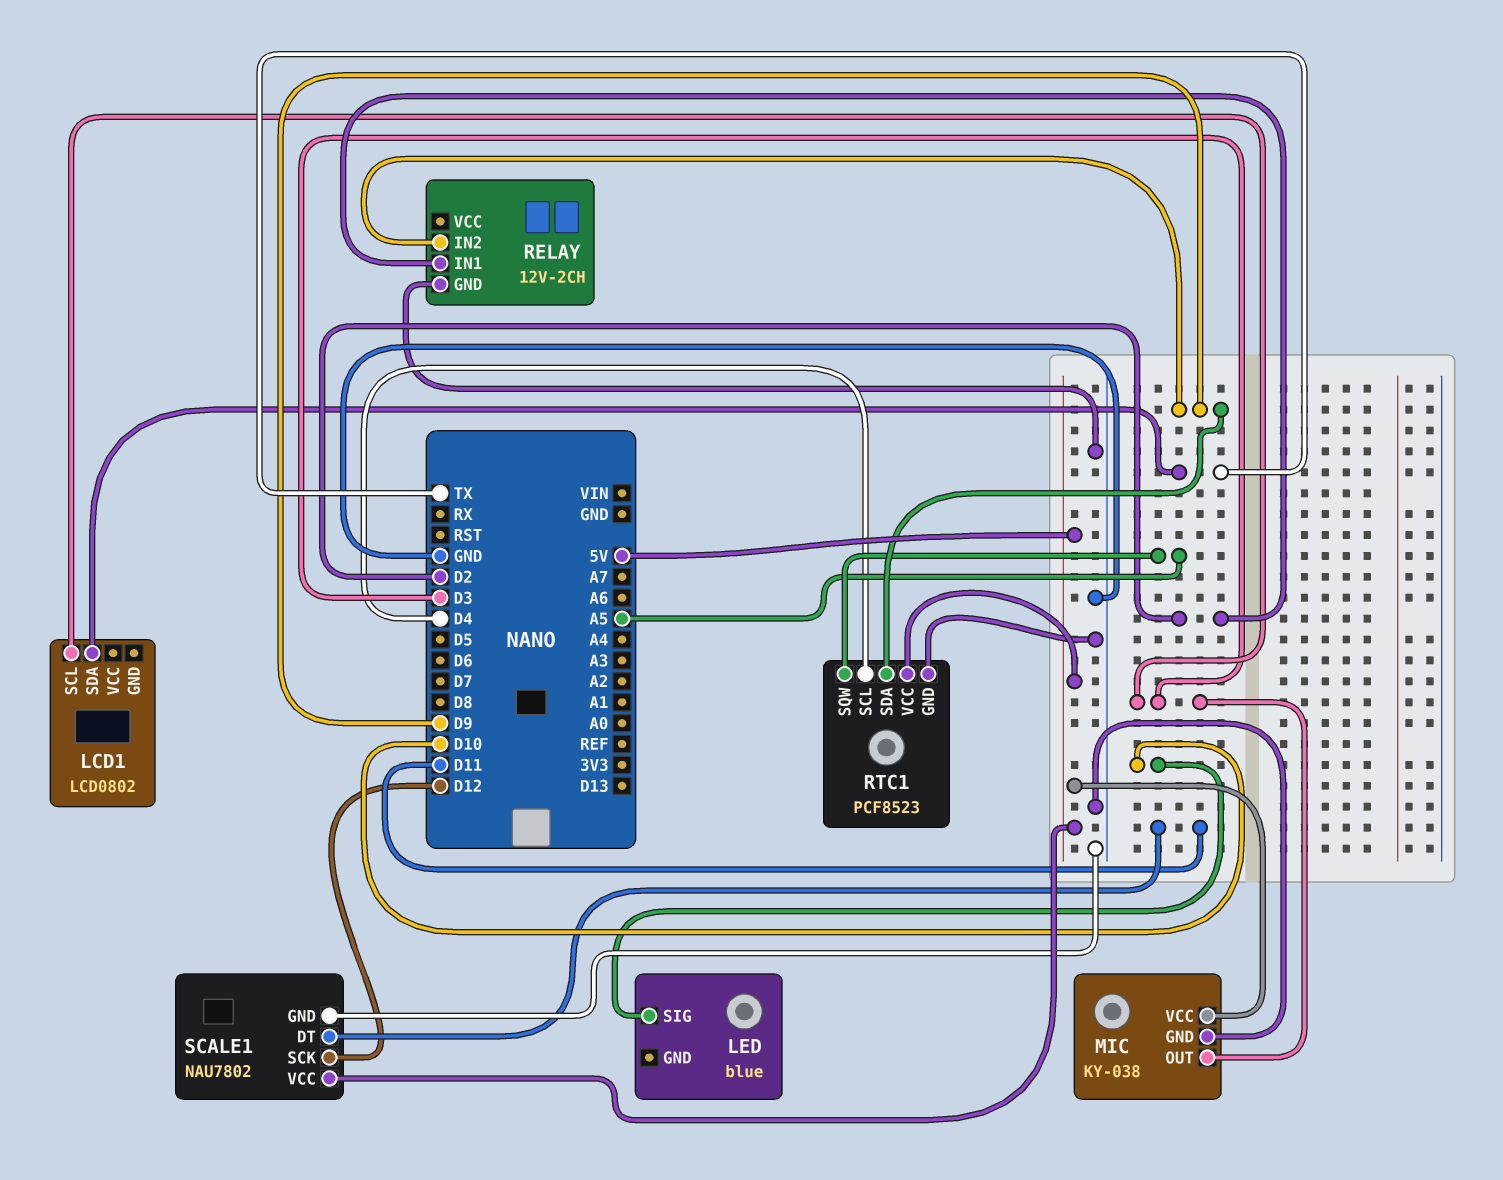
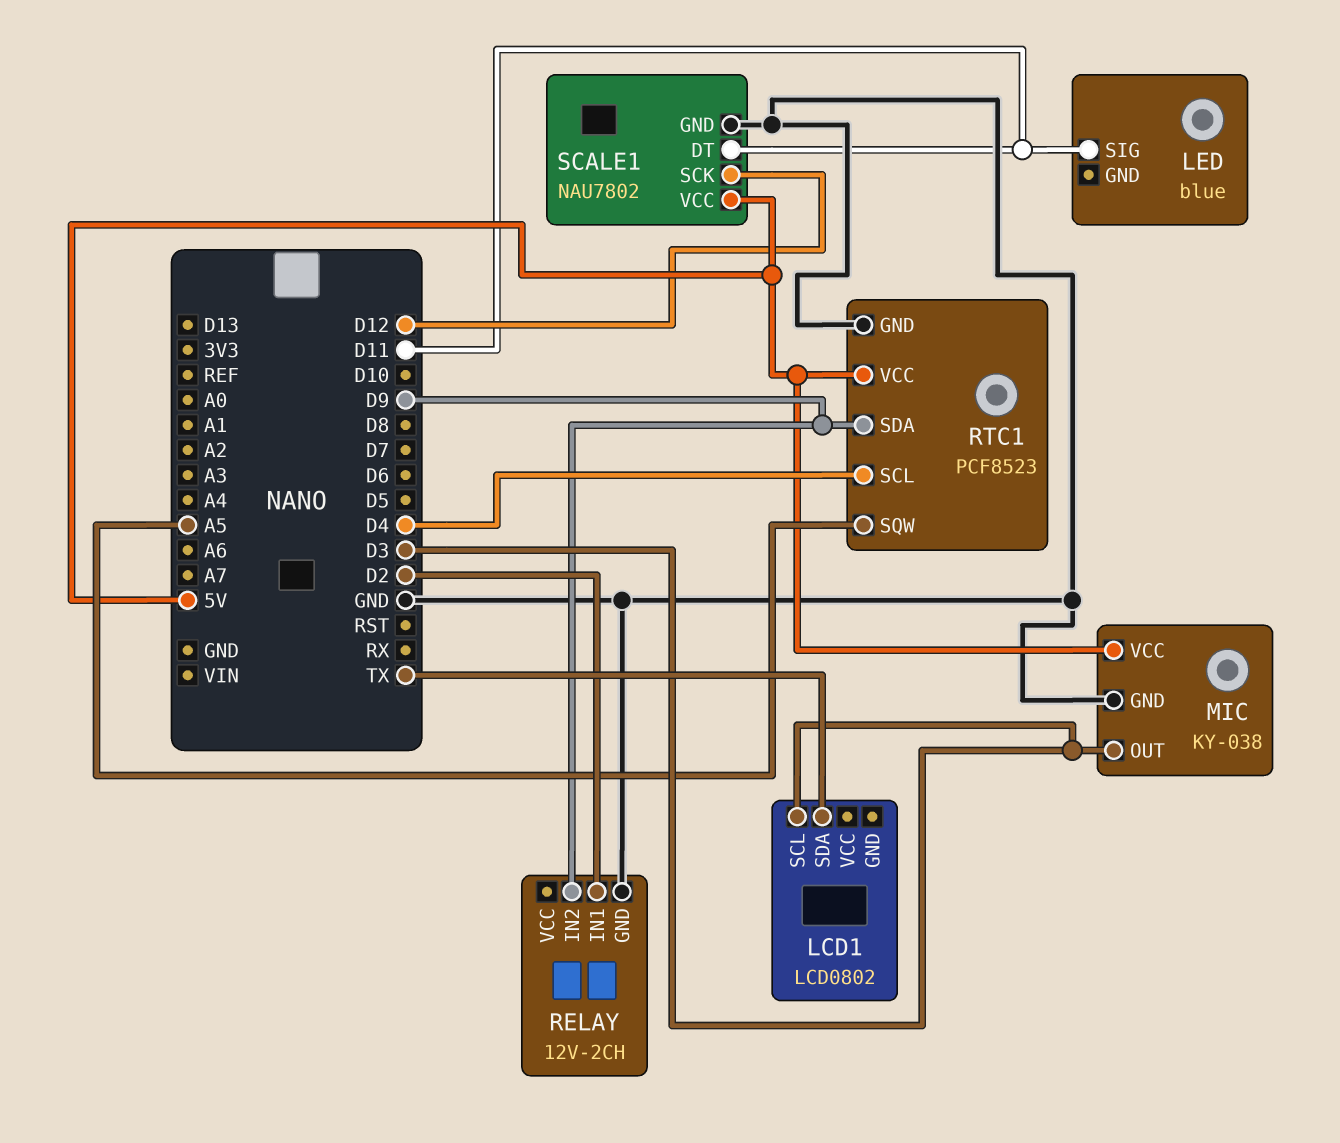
LED pin SIG: D10 -> D11

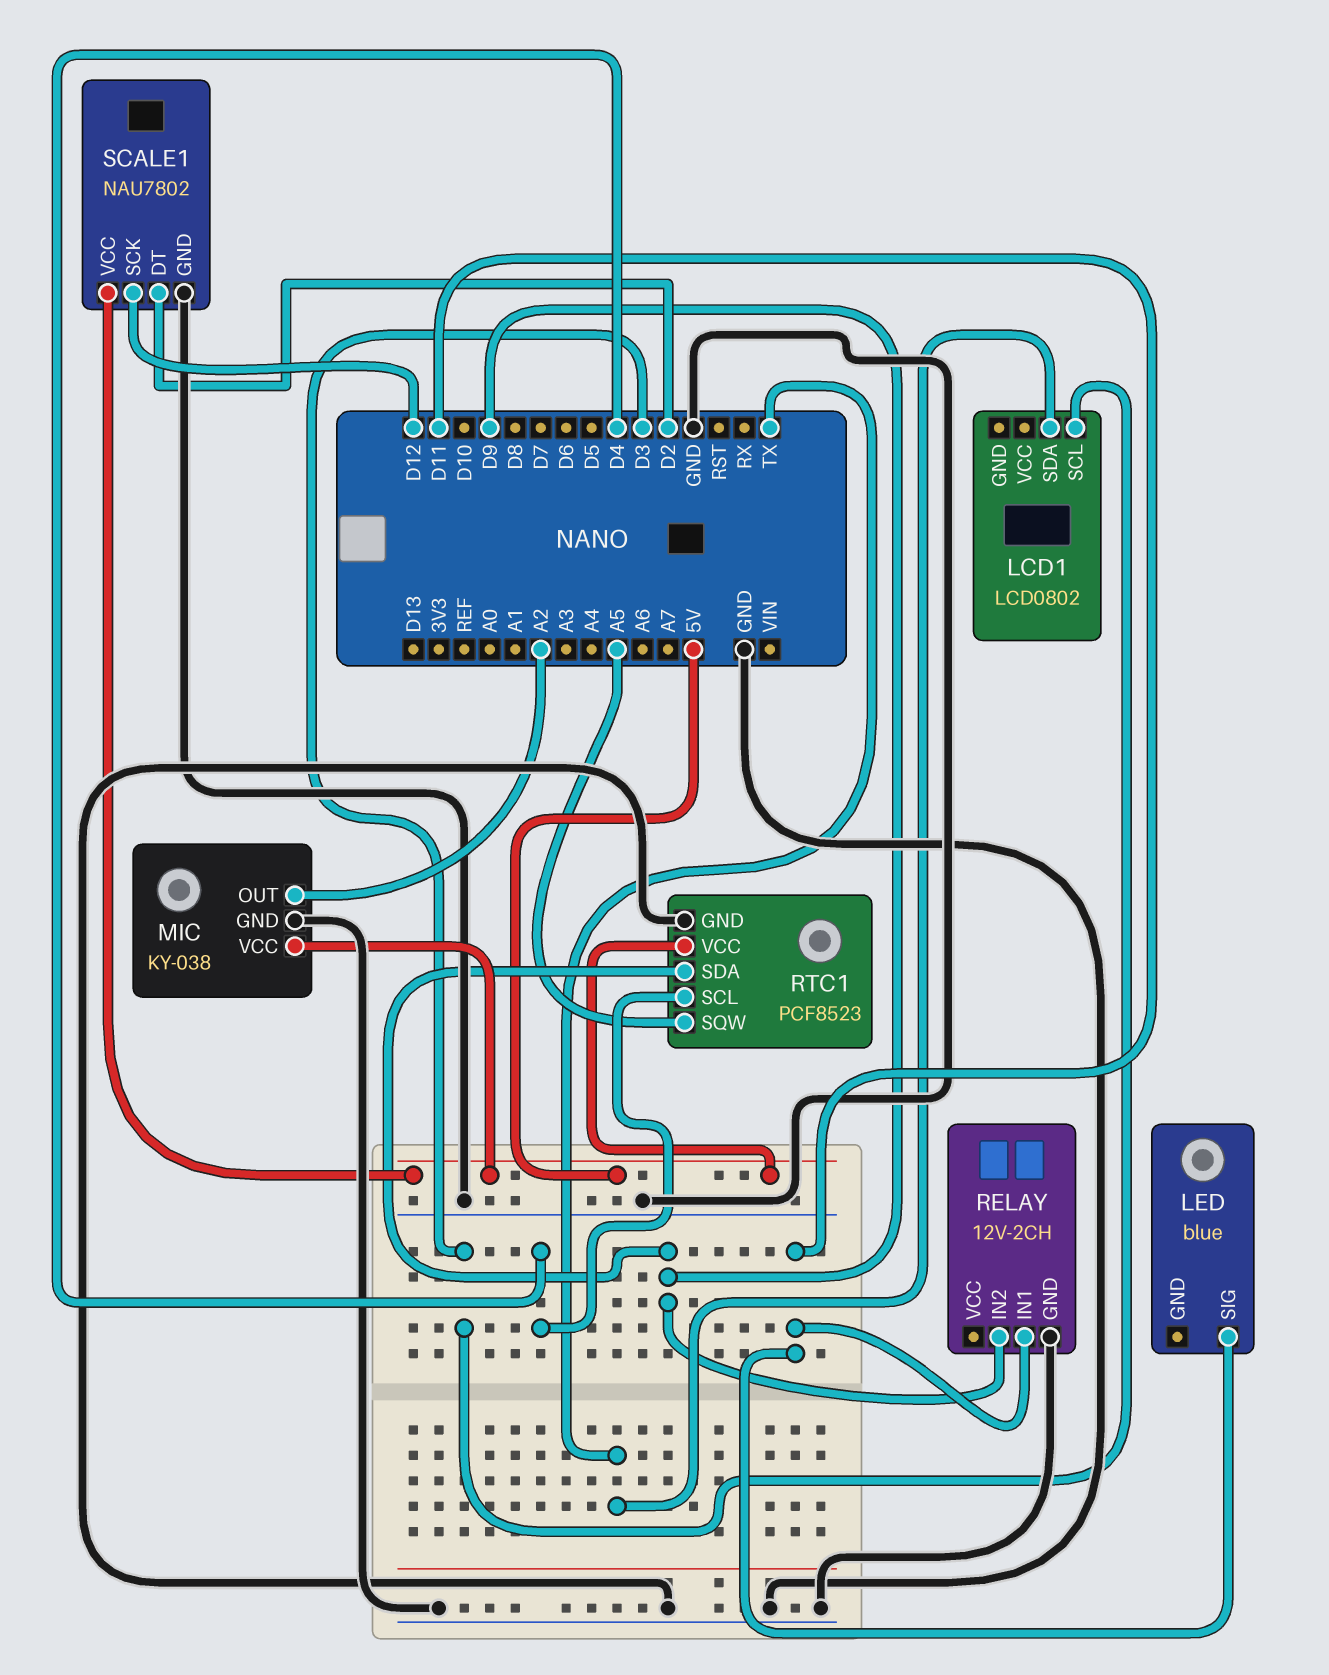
MIC pin OUT: D3 -> A2
RELAY pin IN1: D2 -> D11
SCALE1 pin DT: D11 -> D2

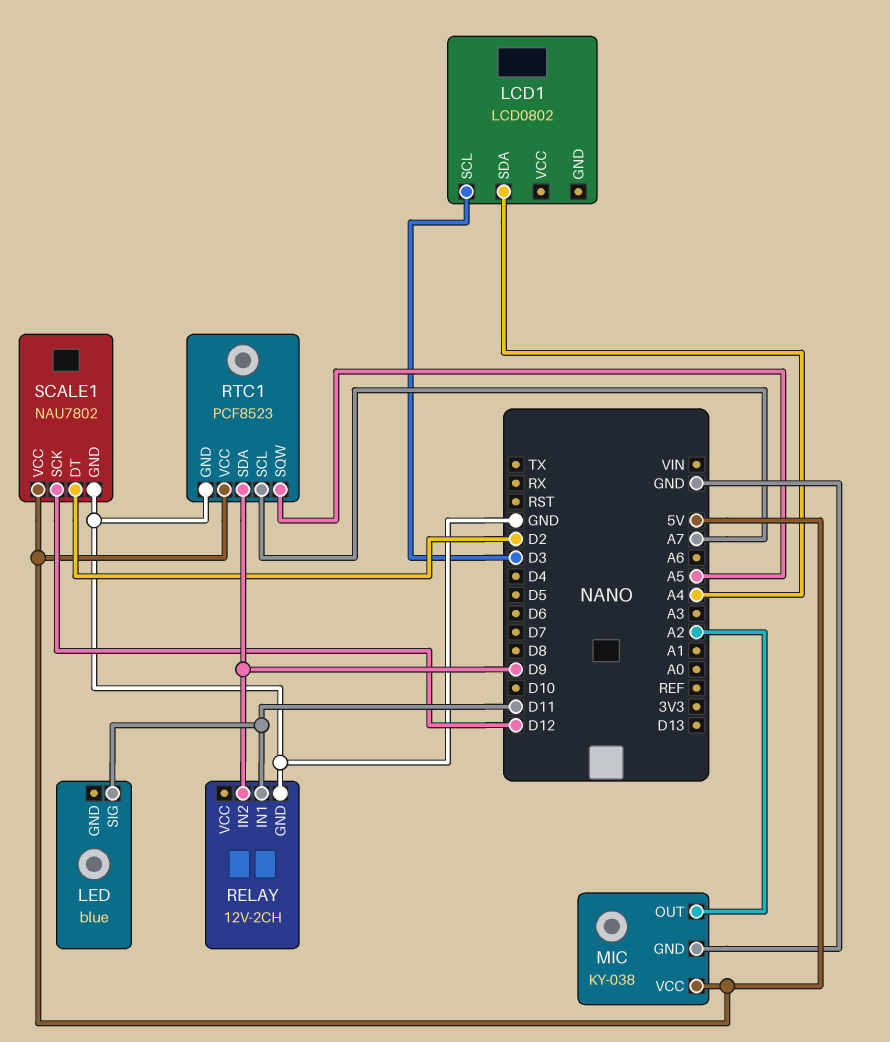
LCD1 pin SDA: TX -> A4
RTC1 pin SCL: D4 -> A7

